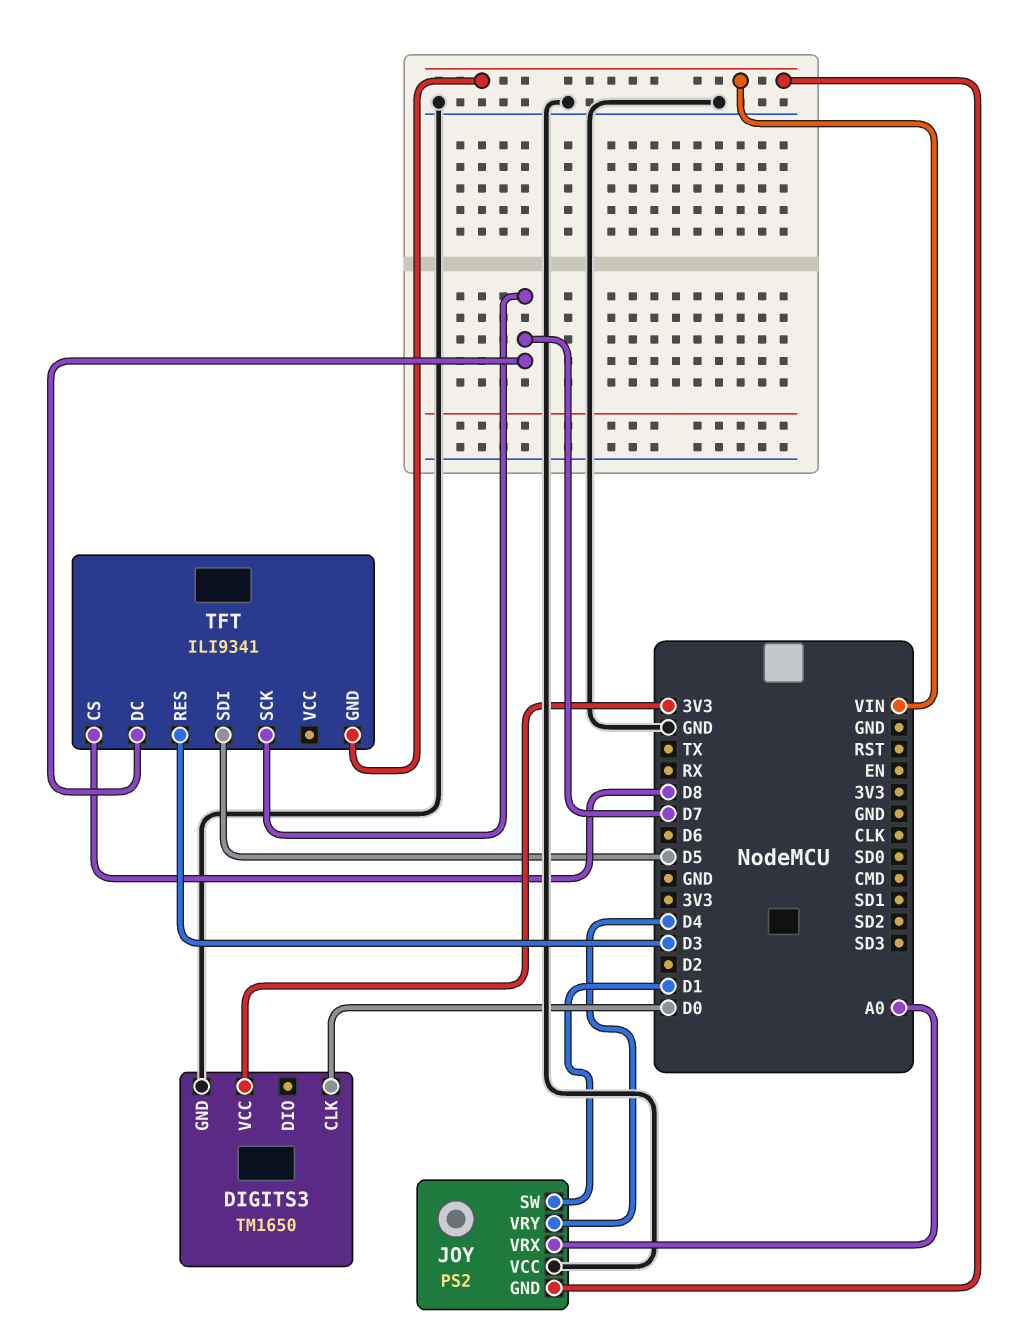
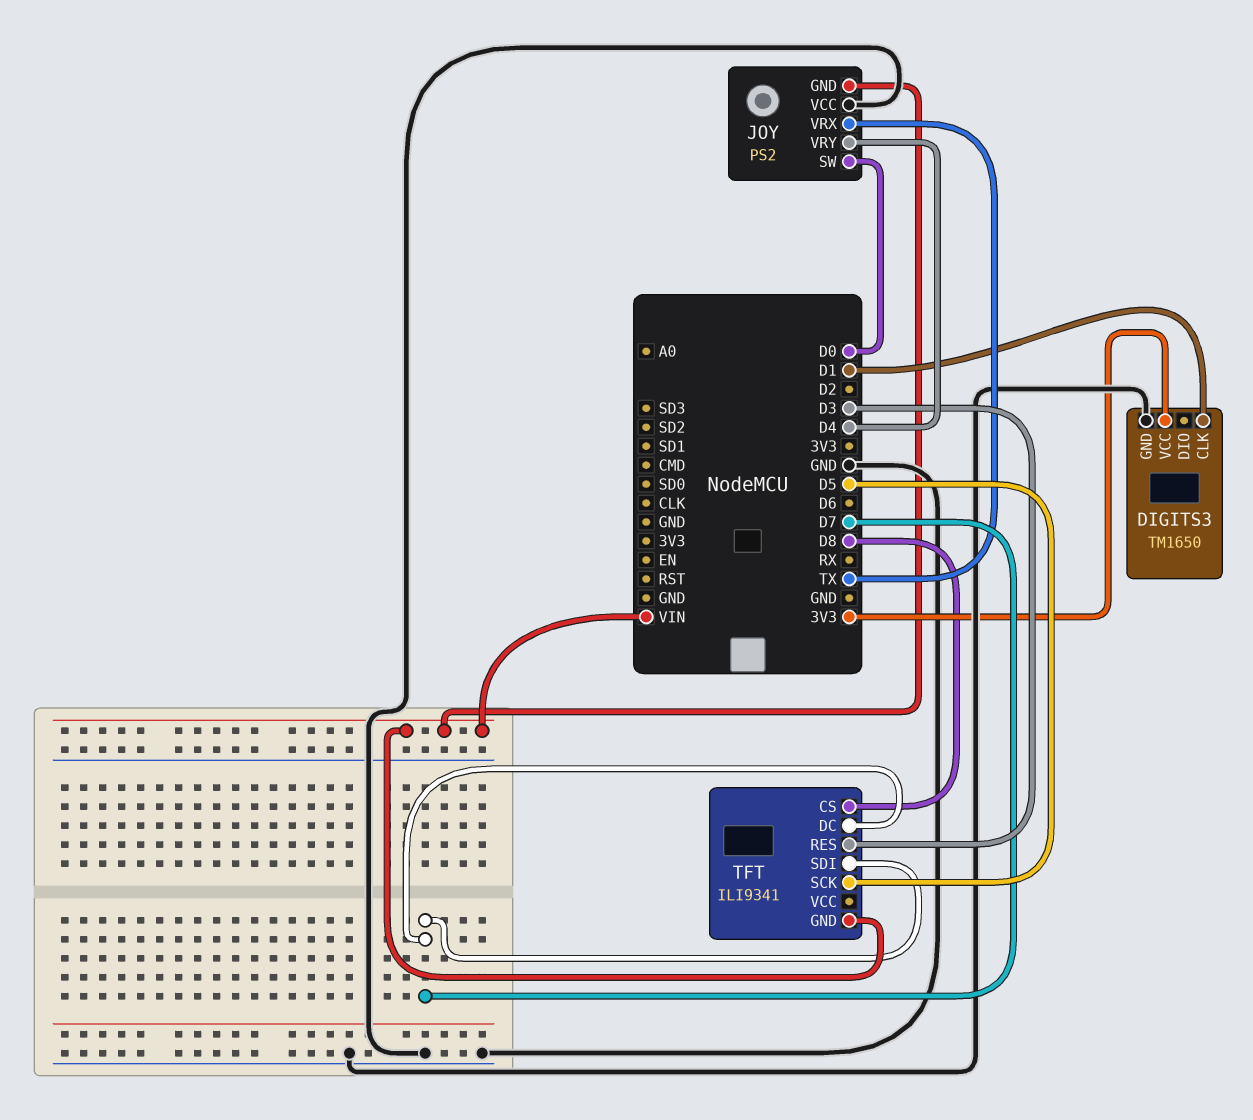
DIGITS3 pin CLK: D0 -> D1
JOY pin SW: D1 -> D0
JOY pin VRX: A0 -> TX
TFT pin SCK: D7 -> D5
TFT pin SDI: D5 -> D7

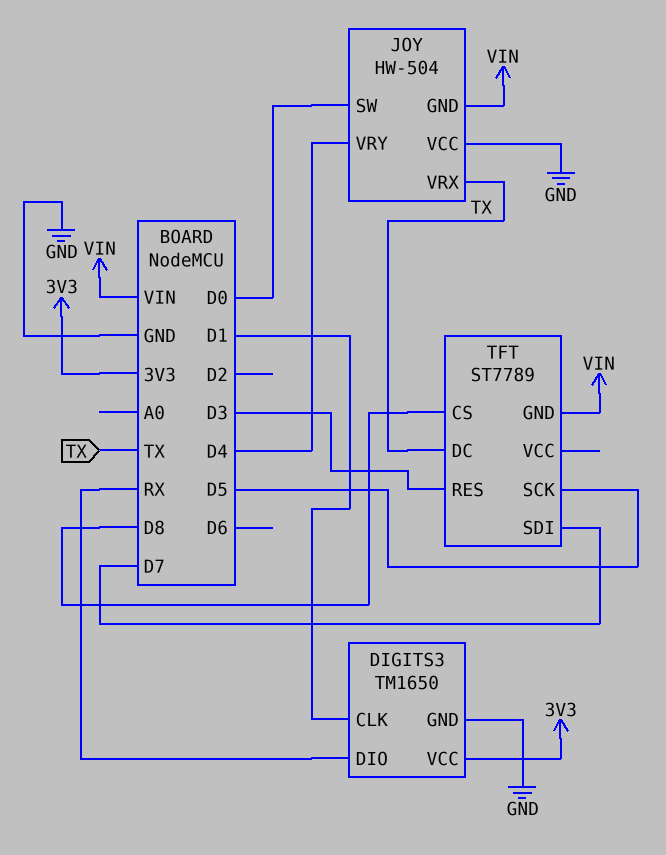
DIGITS3 pin DIO: none -> RX
JOY: PS2 -> HW-504
TFT: ILI9341 -> ST7789
TFT pin DC: D7 -> TX

